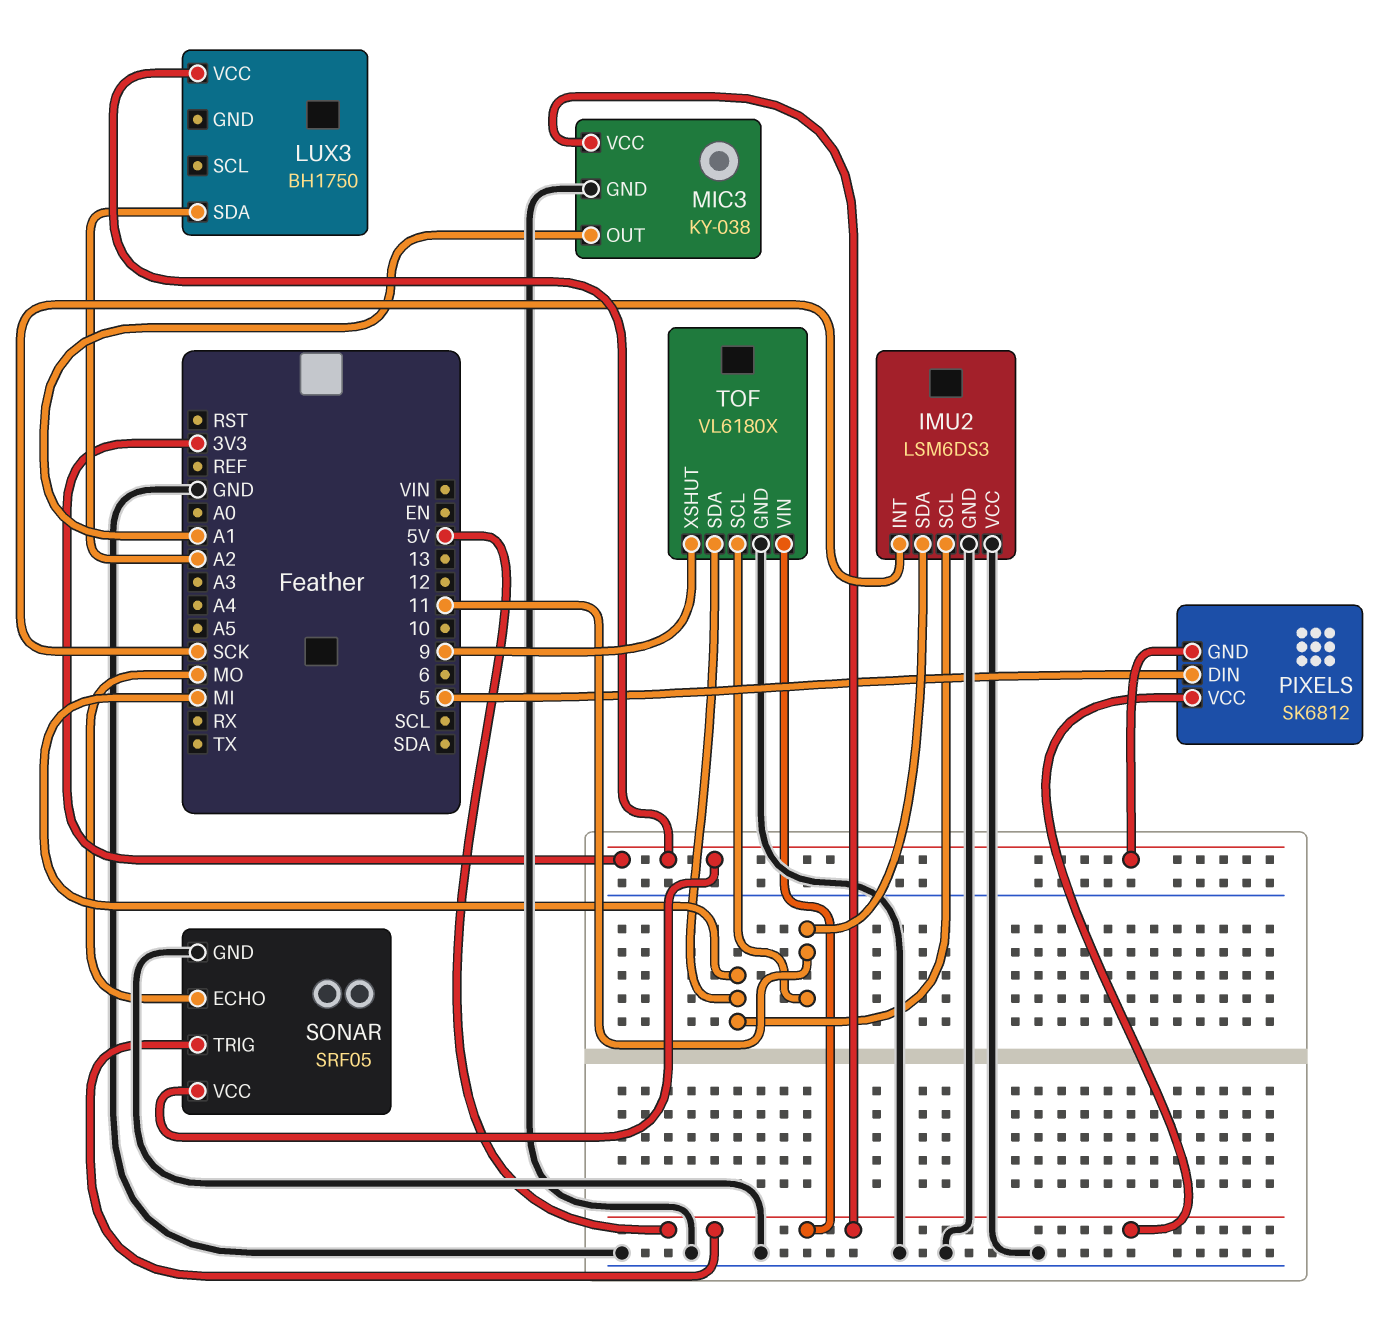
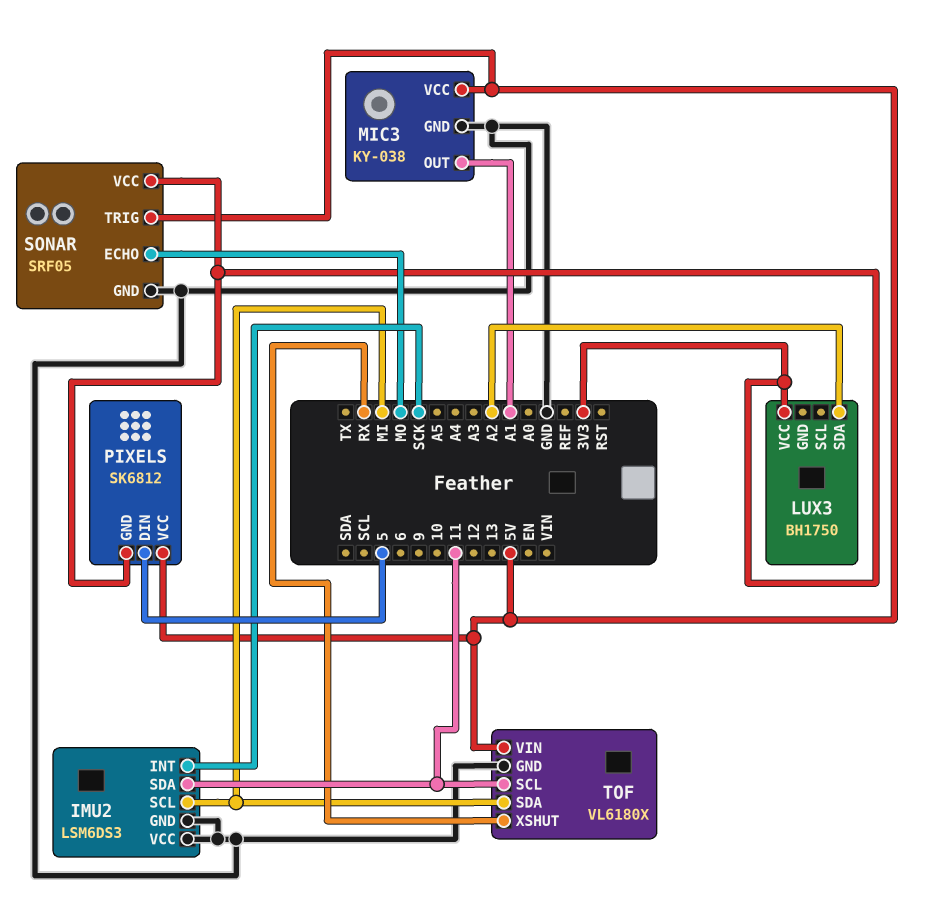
TOF pin XSHUT: 9 -> RX

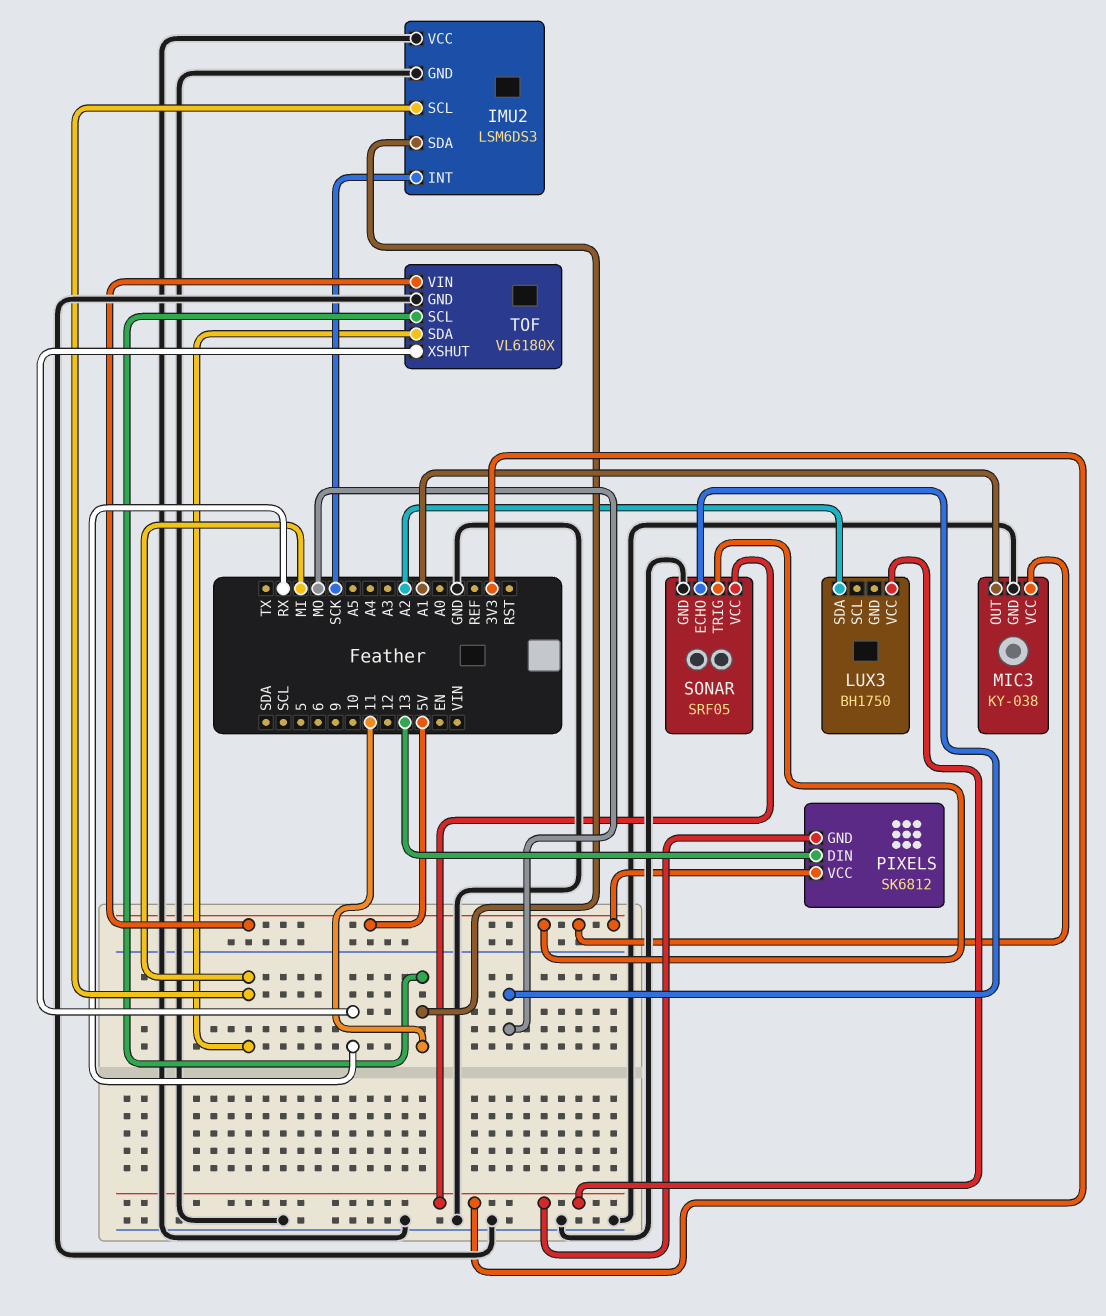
PIXELS pin DIN: 5 -> 13

